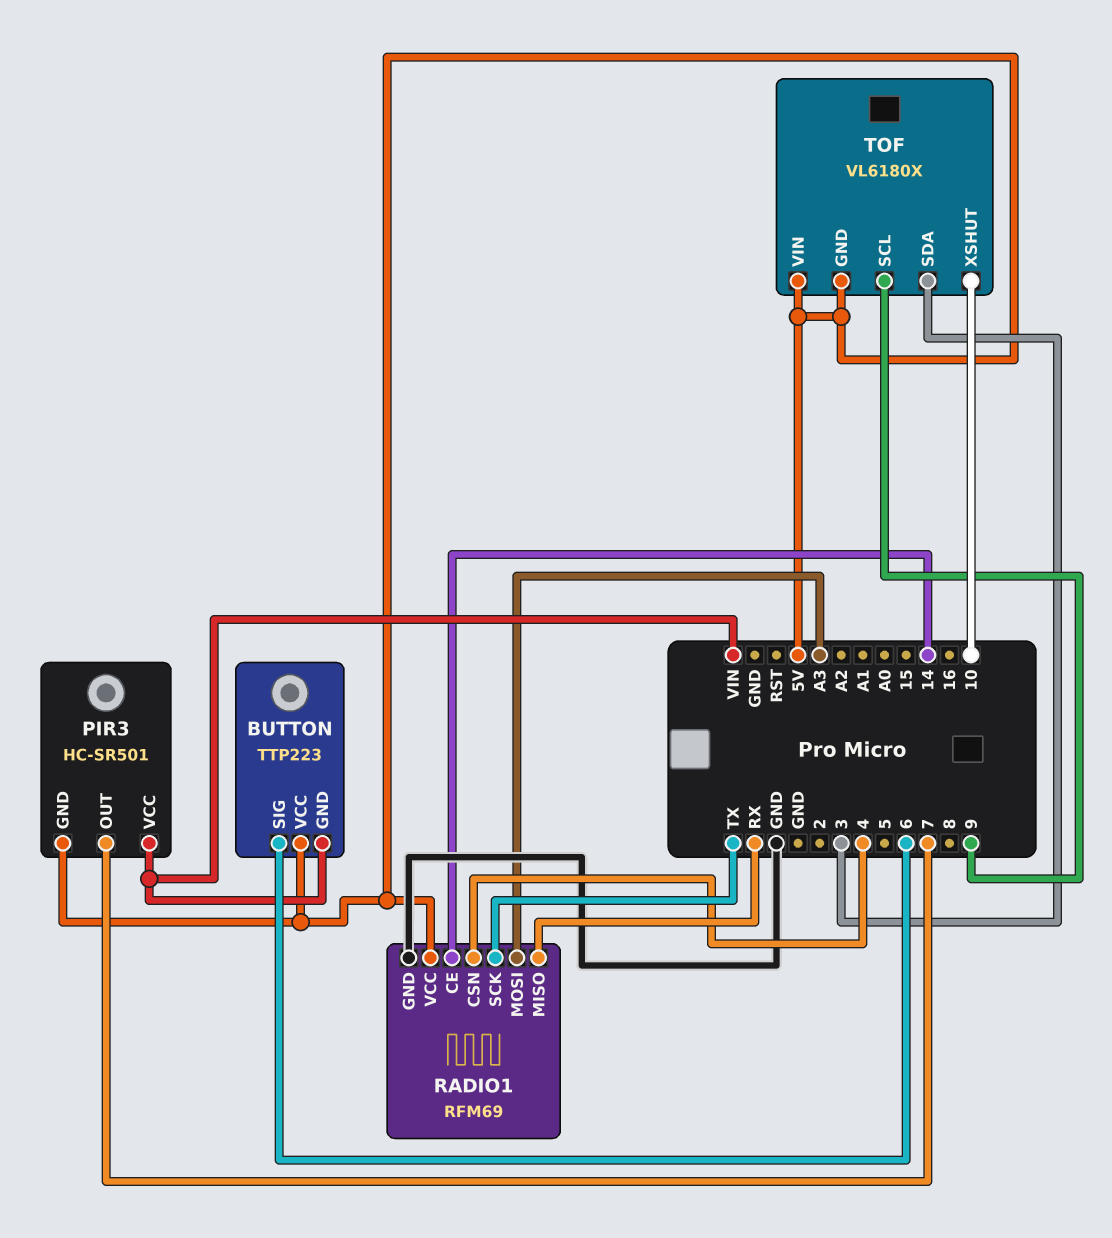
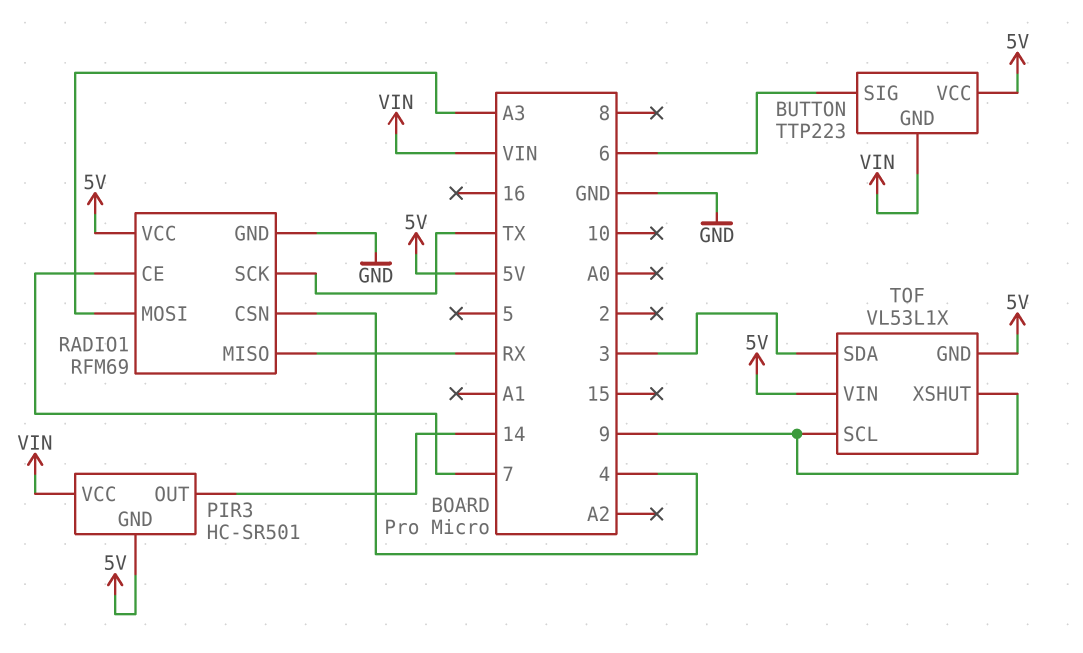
PIR3 pin OUT: 7 -> 14
RADIO1 pin CE: 14 -> 7
TOF: VL6180X -> VL53L1X
TOF pin XSHUT: 10 -> 9

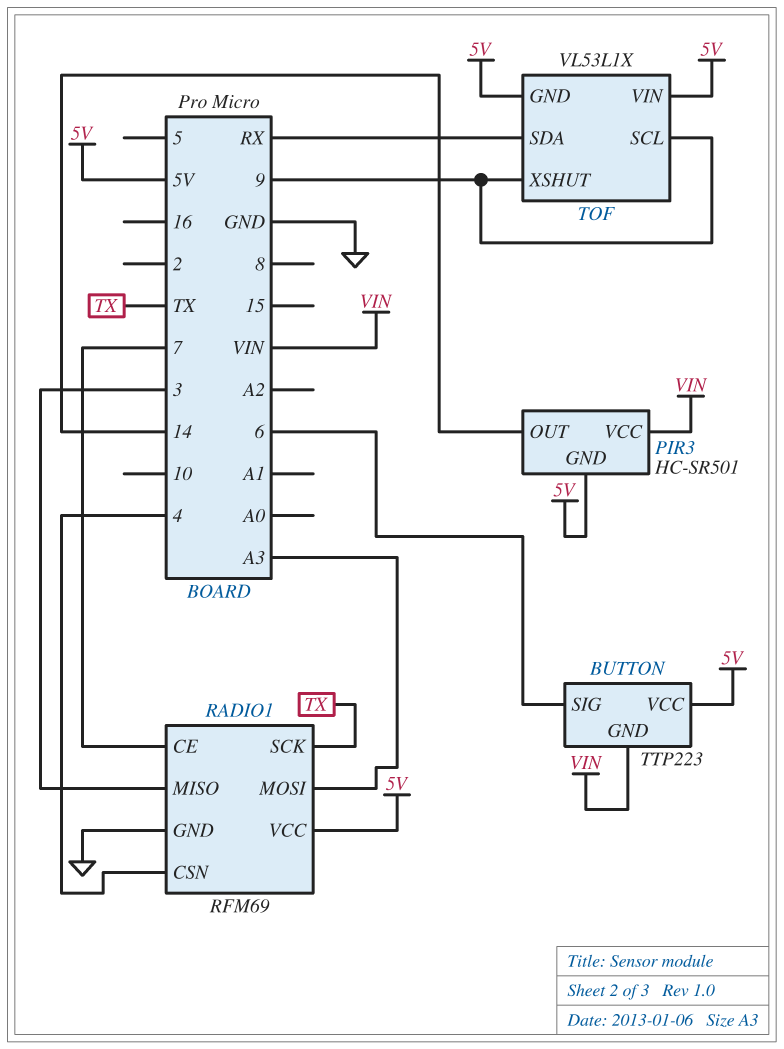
RADIO1 pin MISO: RX -> 3
TOF pin SDA: 3 -> RX

